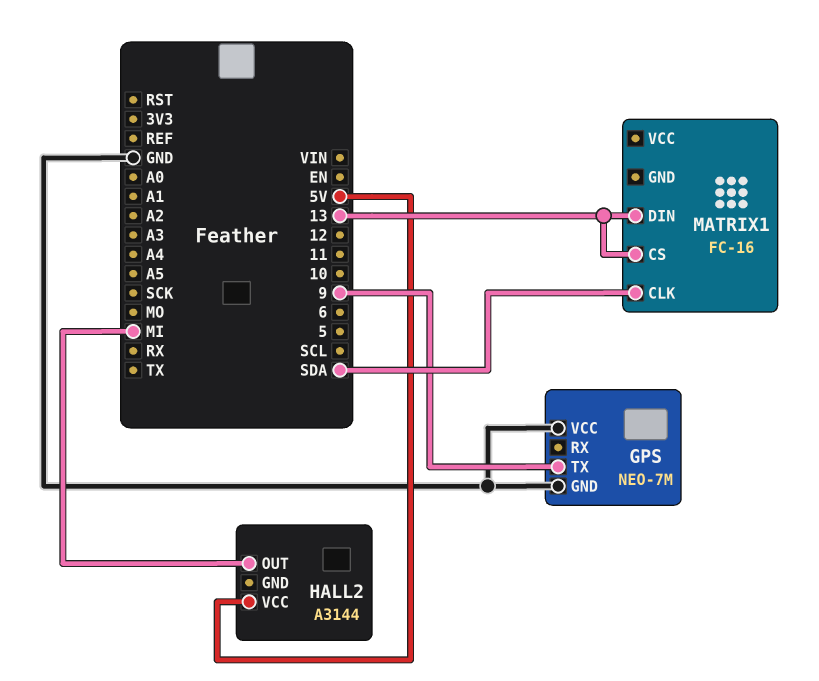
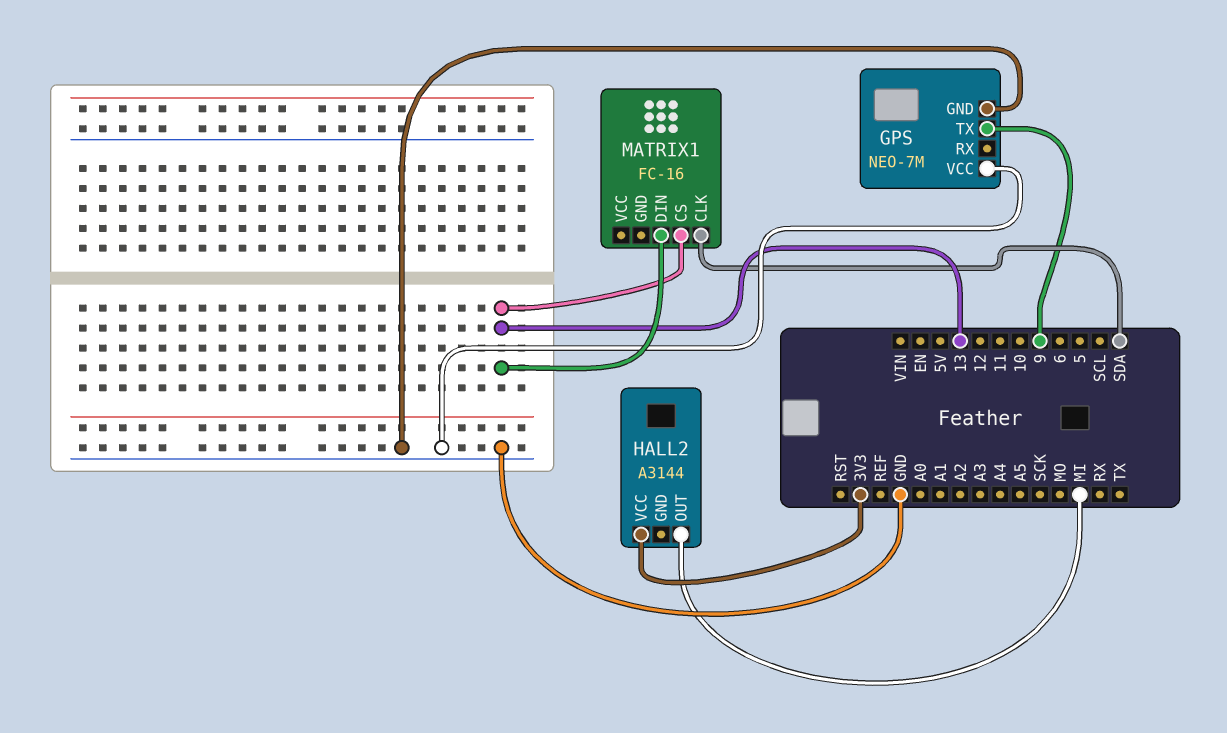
HALL2 pin VCC: 5V -> 3V3

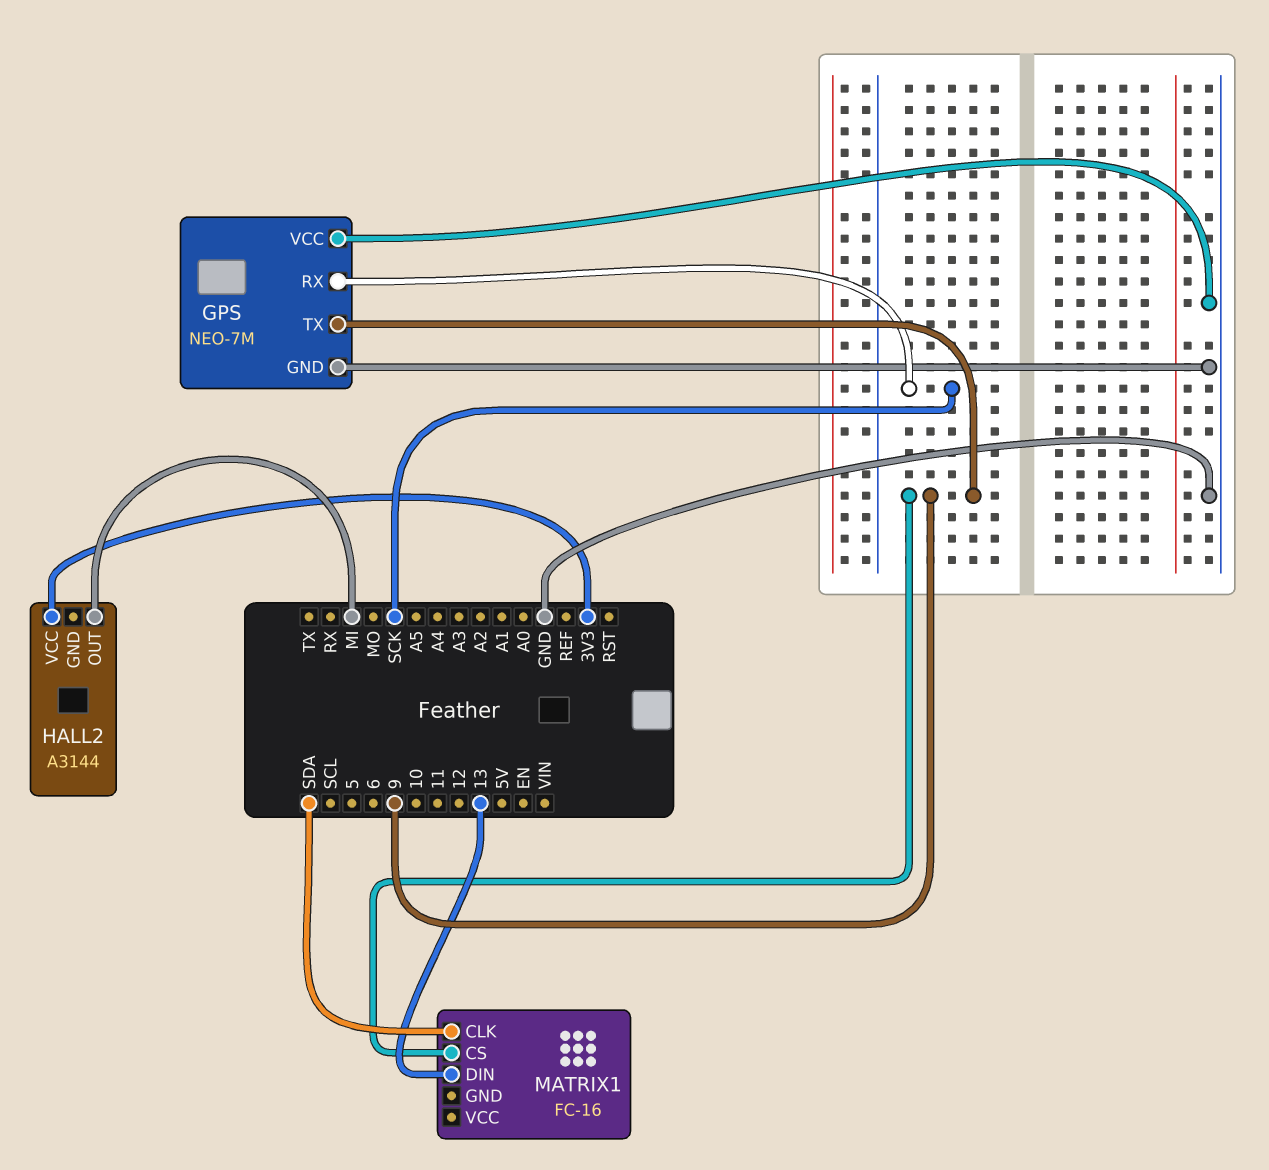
GPS pin RX: none -> SCK
MATRIX1 pin CS: 13 -> 9

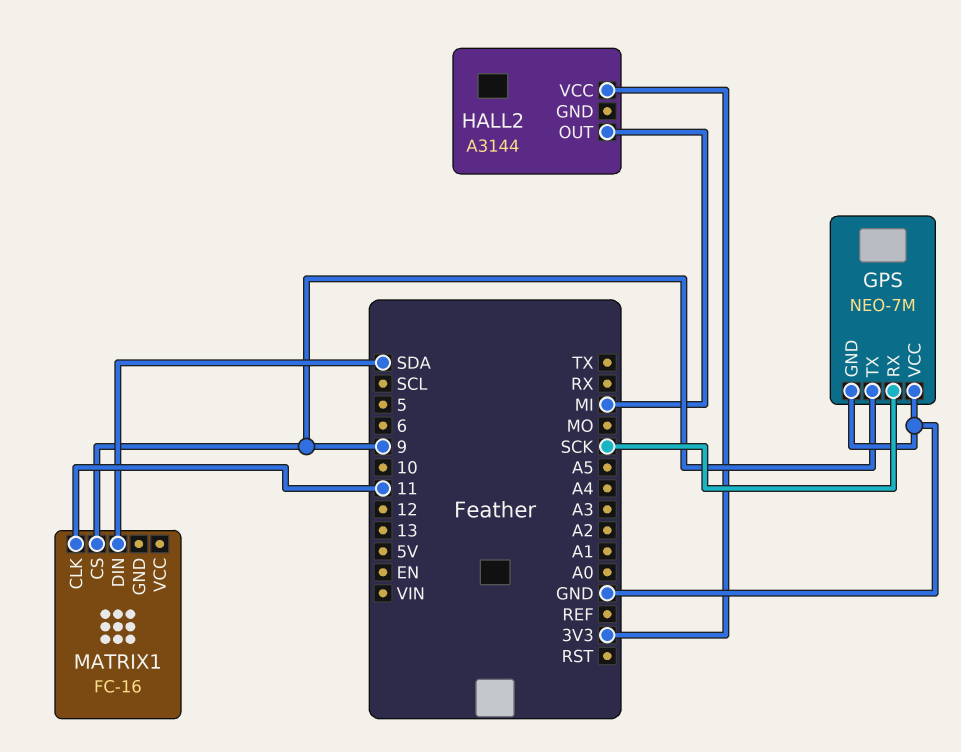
MATRIX1 pin CLK: SDA -> 11
MATRIX1 pin DIN: 13 -> SDA

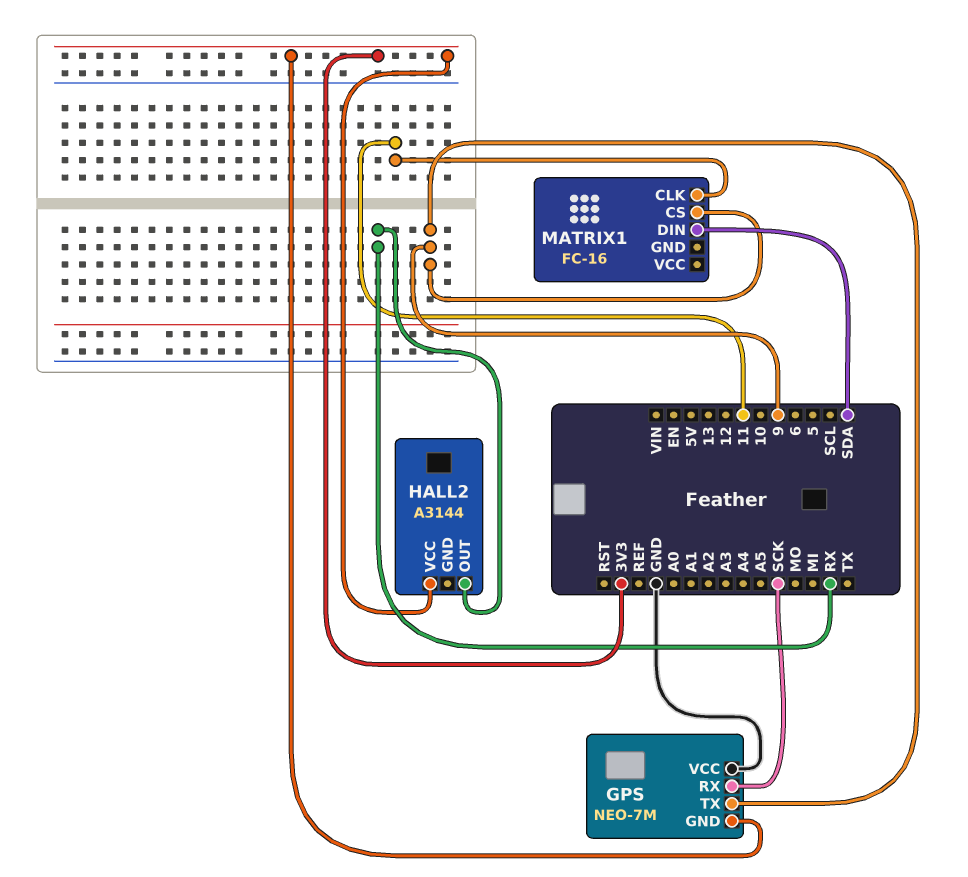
GPS pin GND: GND -> 3V3
HALL2 pin OUT: MI -> RX

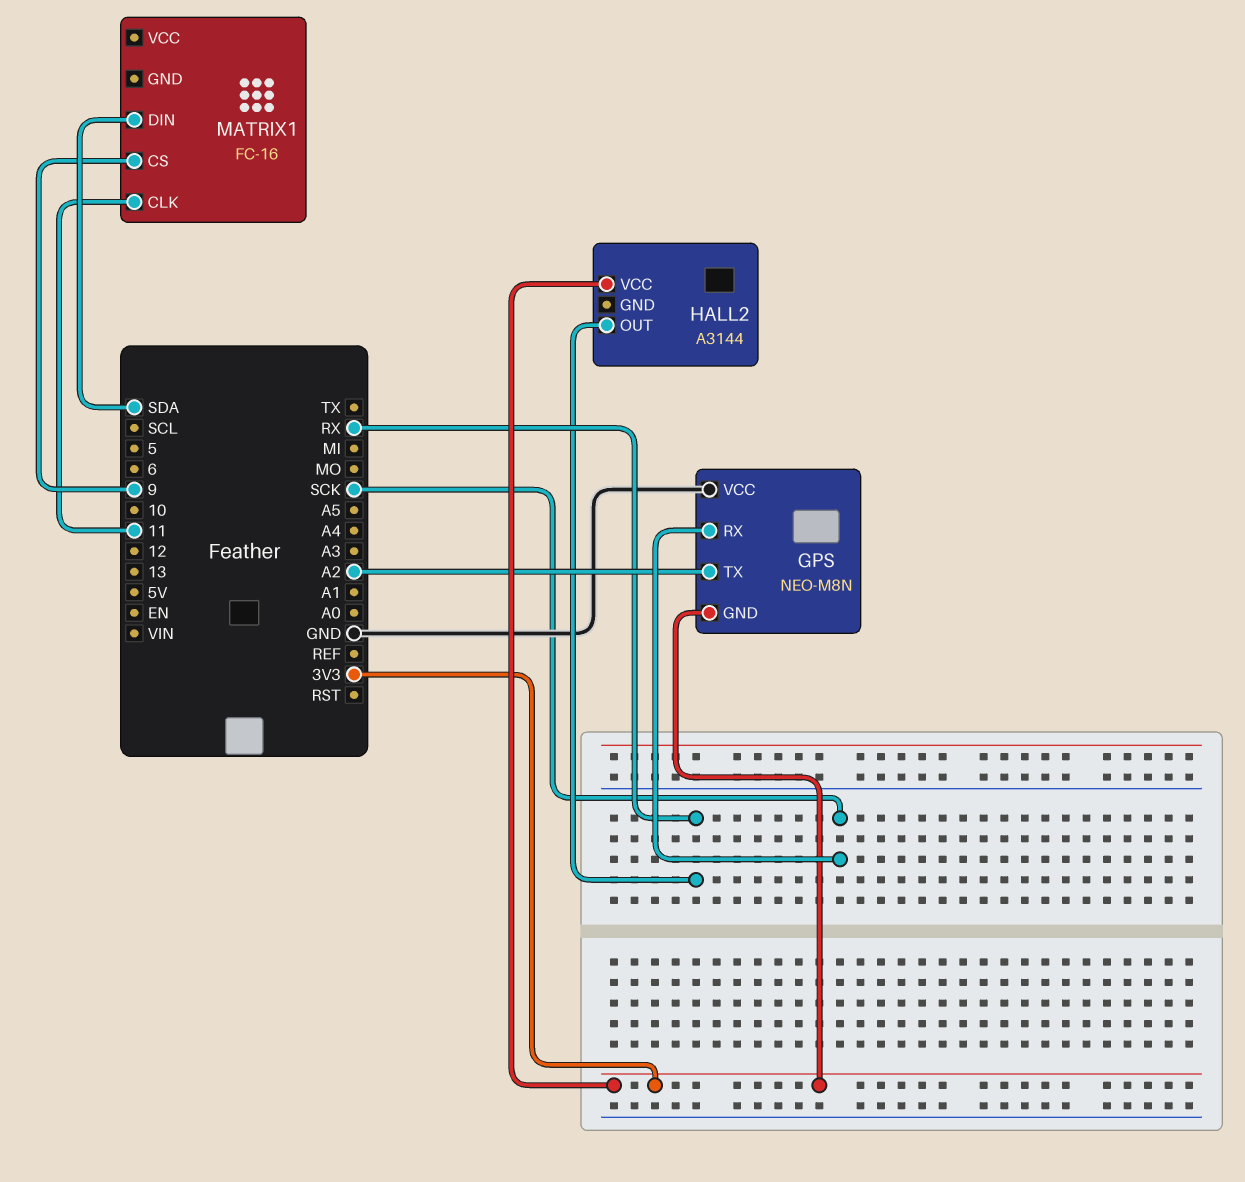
GPS: NEO-7M -> NEO-M8N
GPS pin TX: 9 -> A2

